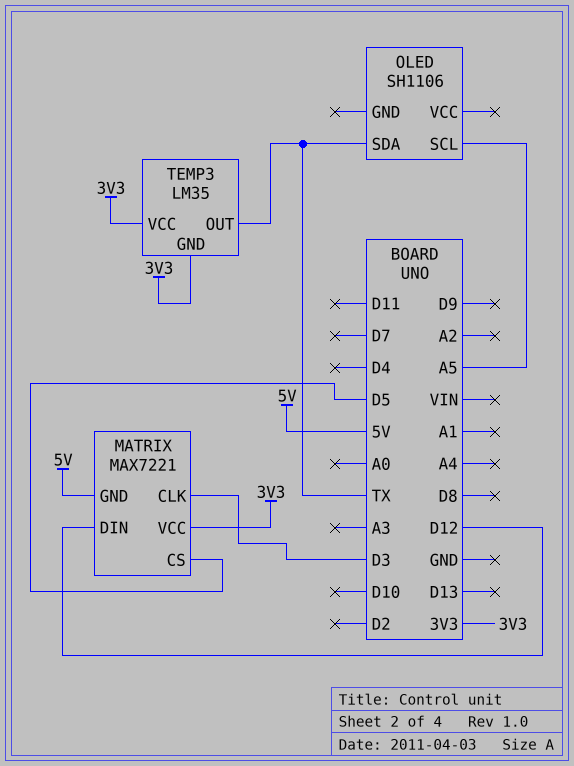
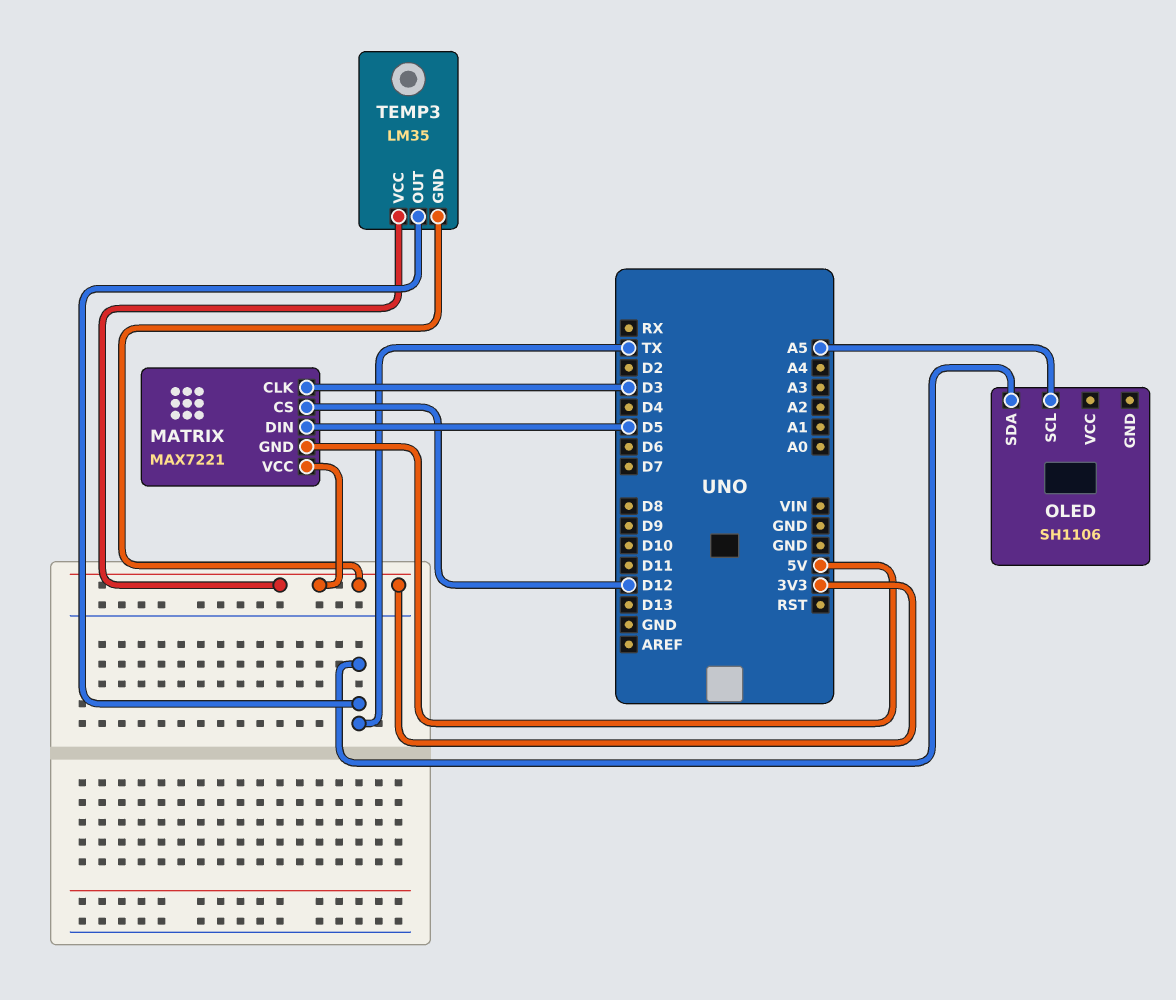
MATRIX pin CS: D5 -> D12
MATRIX pin DIN: D12 -> D5

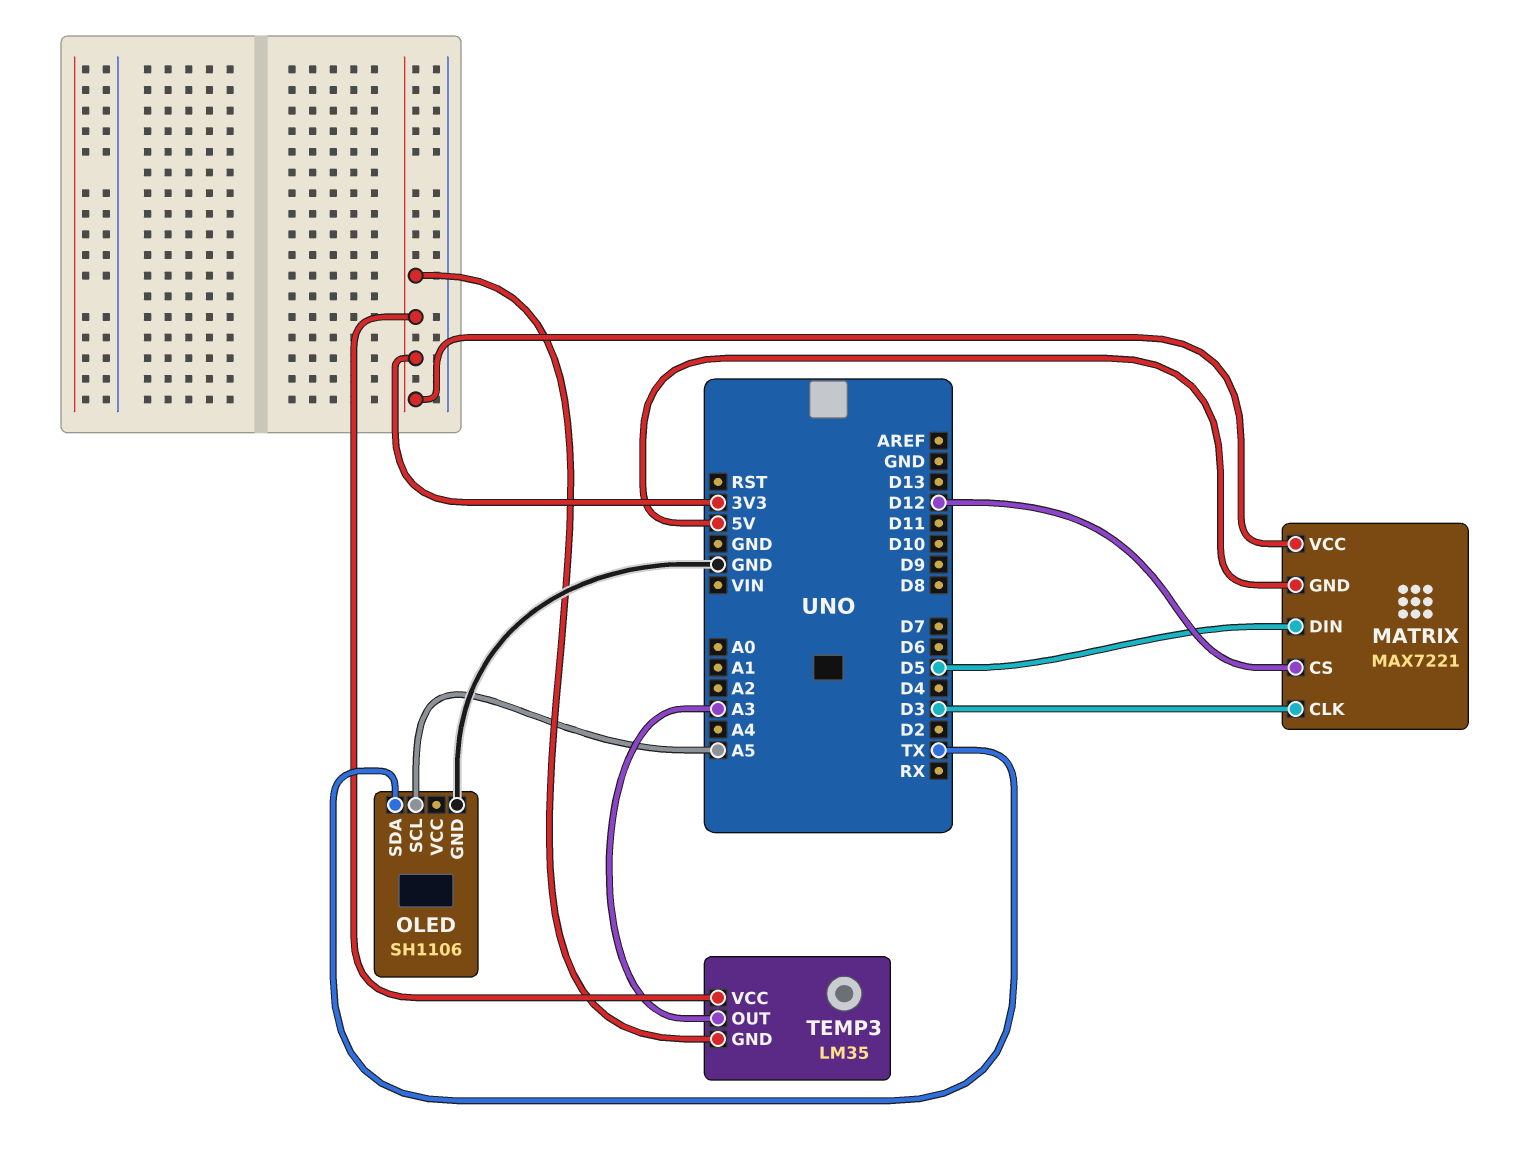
OLED pin GND: none -> GND
TEMP3 pin OUT: TX -> A3

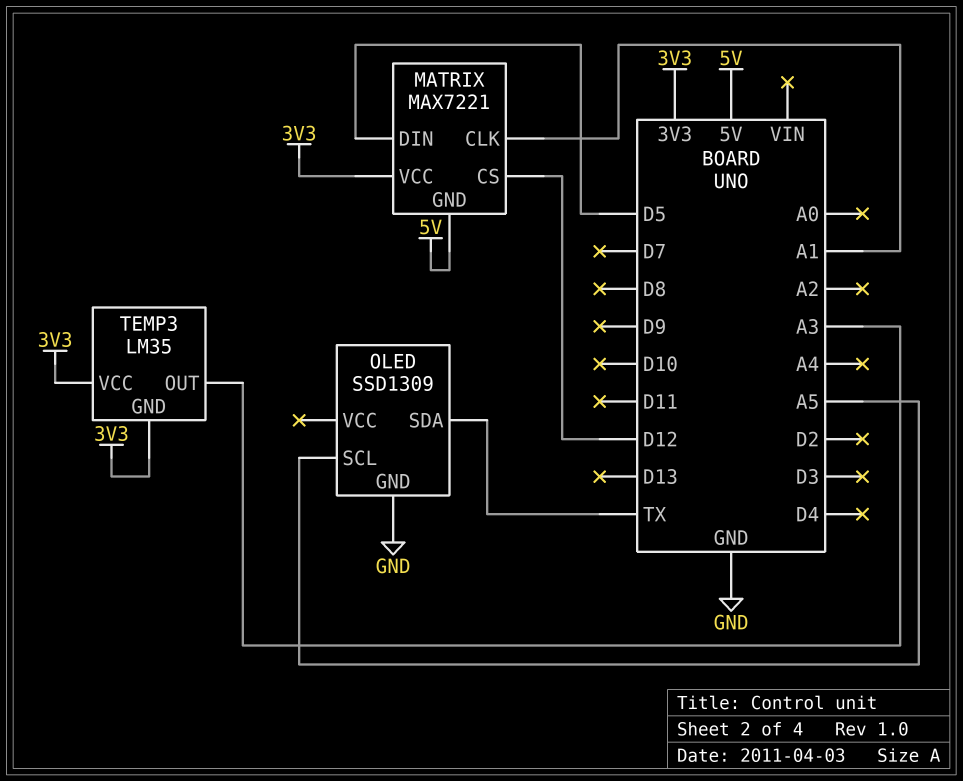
MATRIX pin CLK: D3 -> A1
OLED: SH1106 -> SSD1309

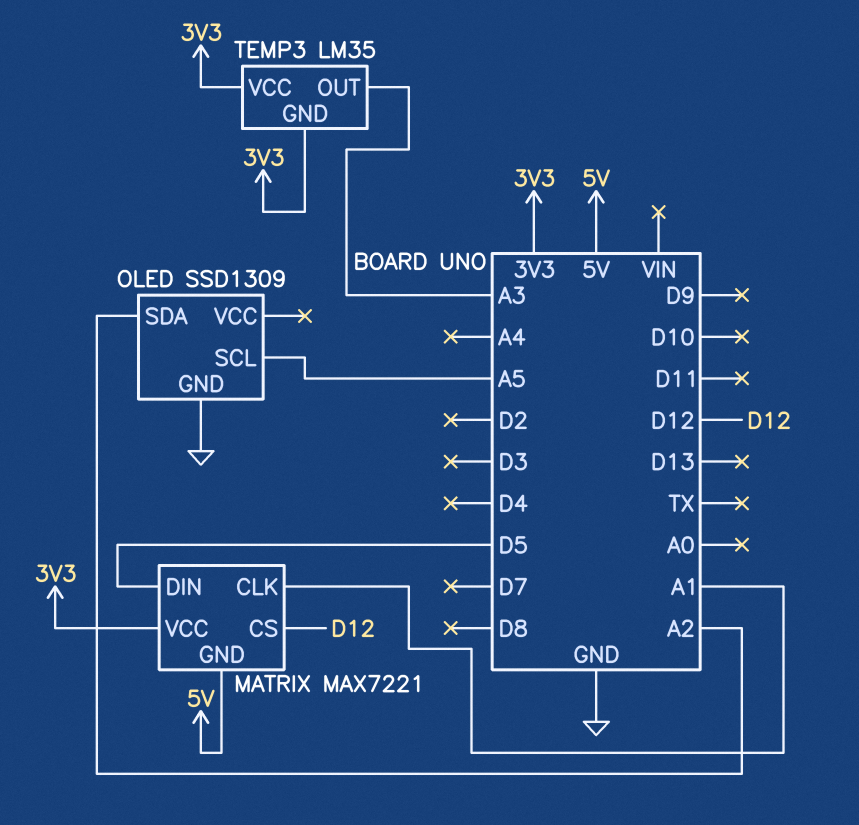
OLED pin SDA: TX -> A2

